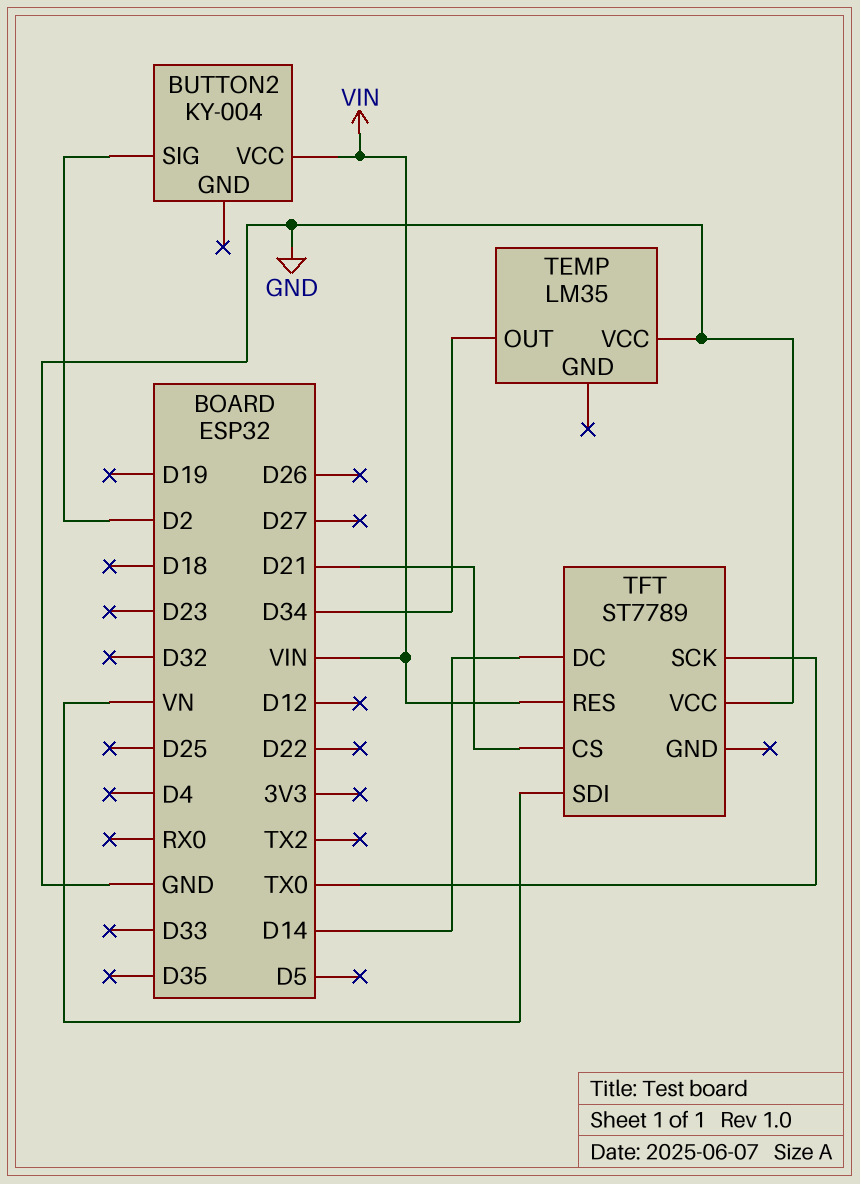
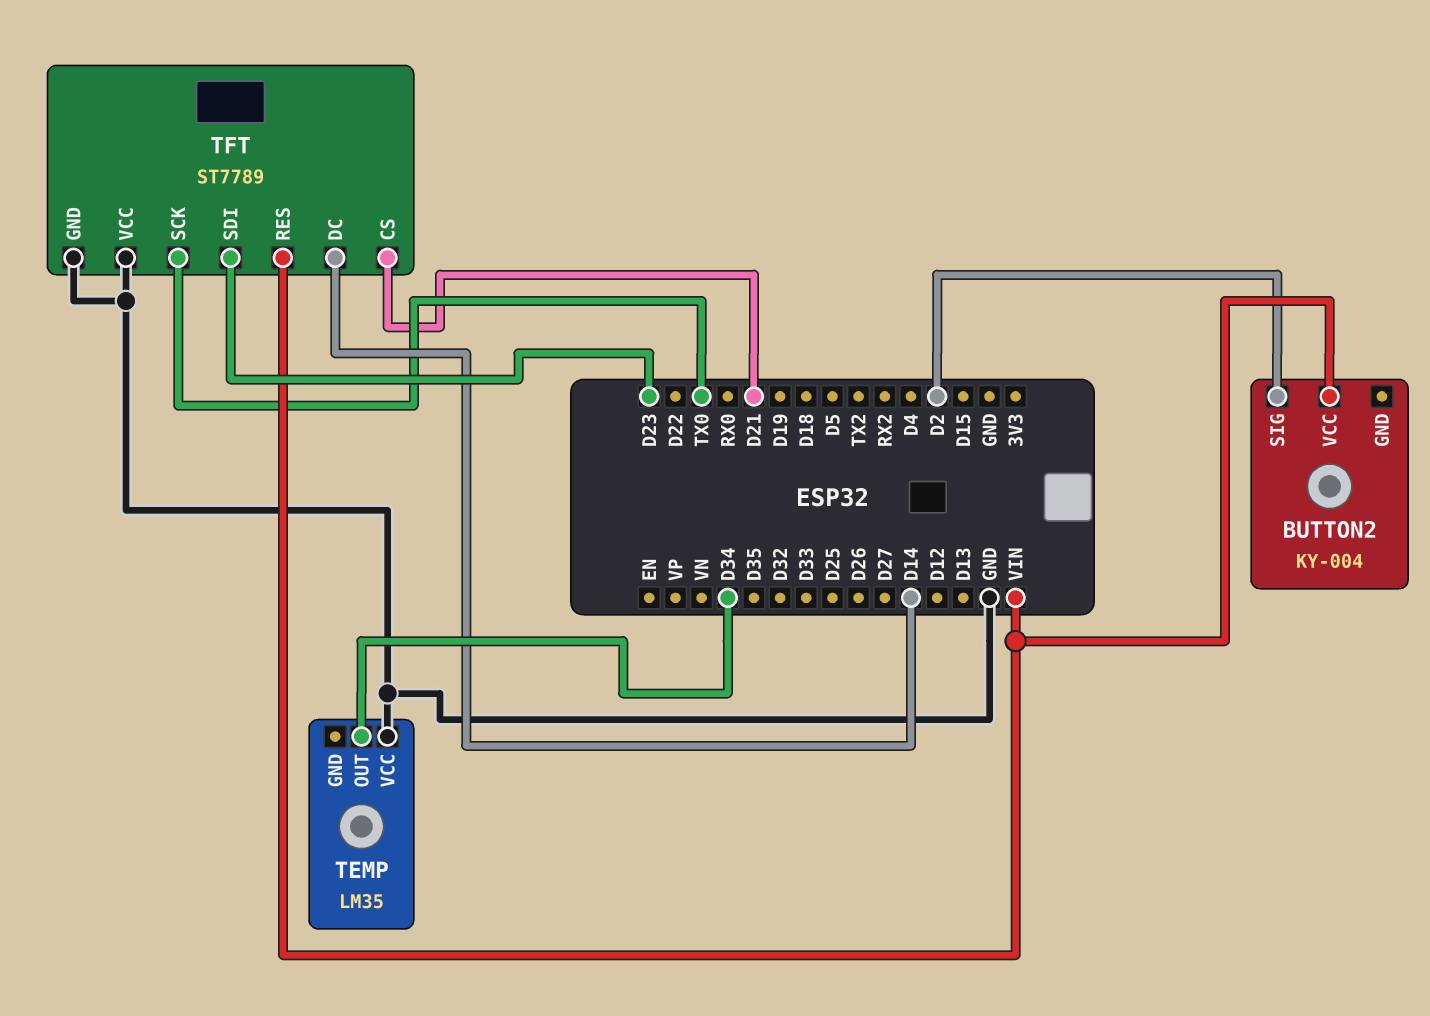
TFT pin GND: none -> GND
TFT pin SDI: VN -> D23

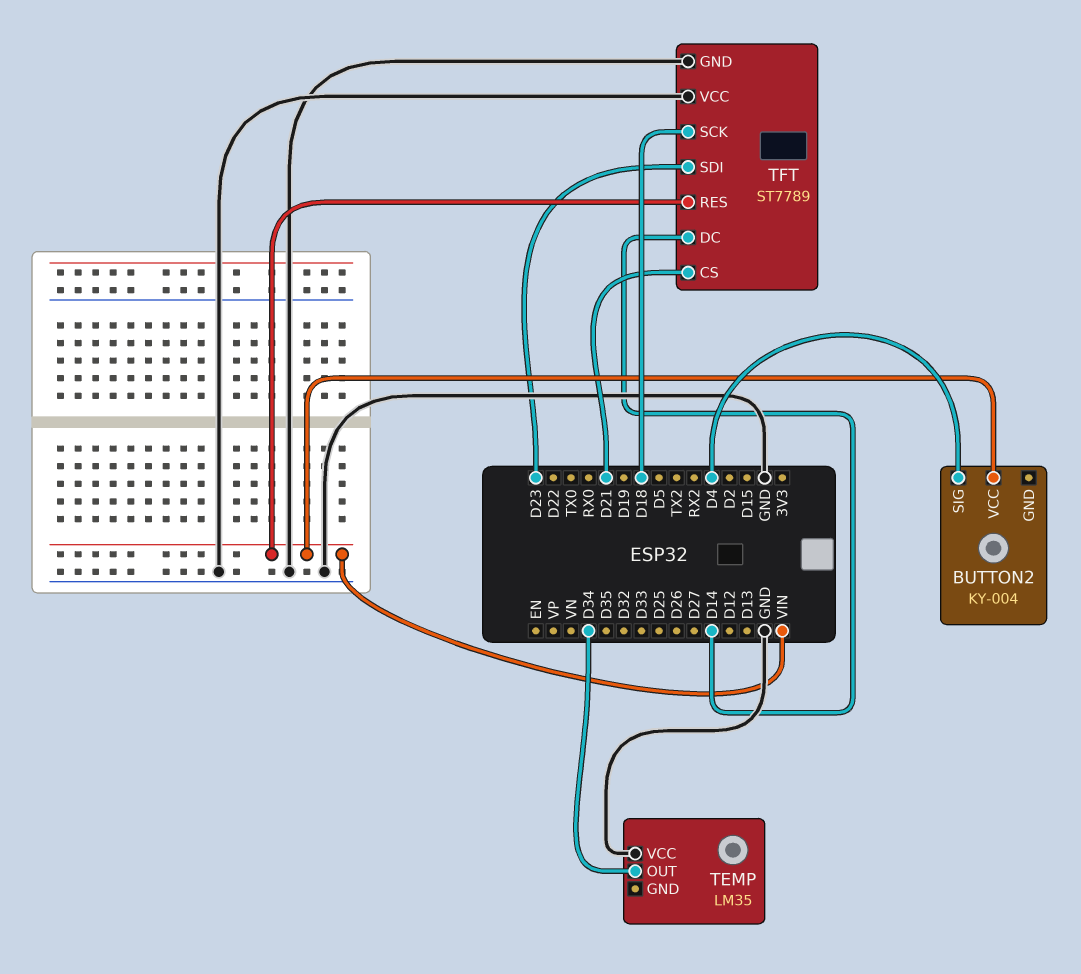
BUTTON2 pin SIG: D2 -> D4
TFT pin SCK: TX0 -> D18

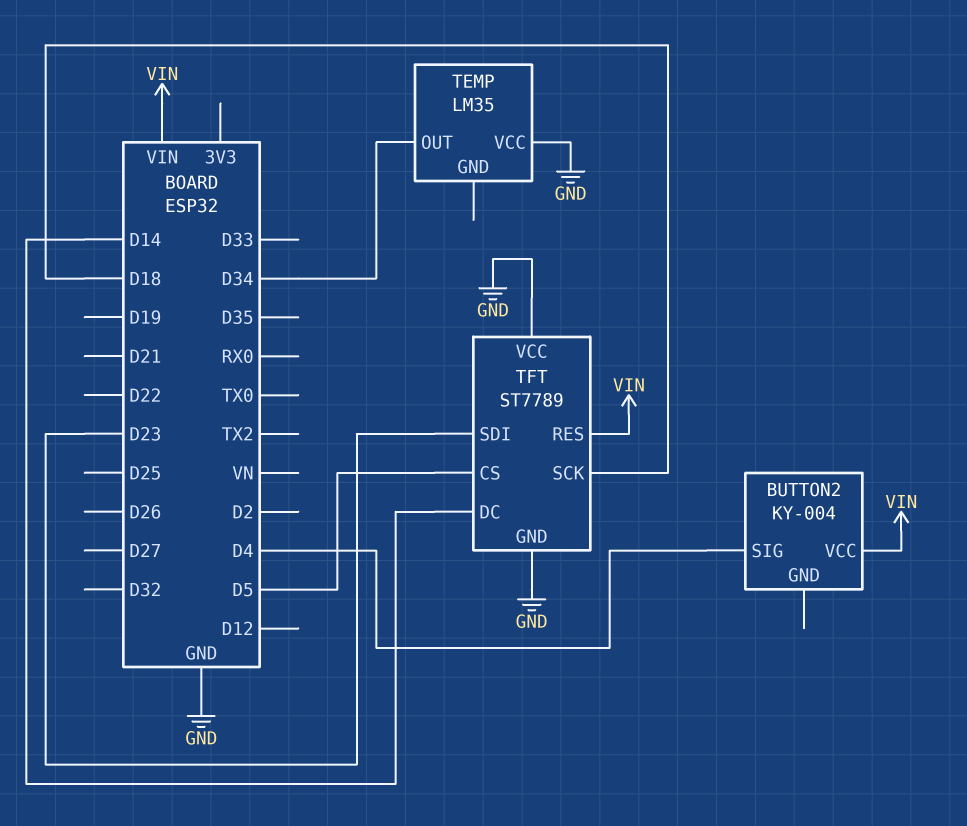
TFT pin CS: D21 -> D5

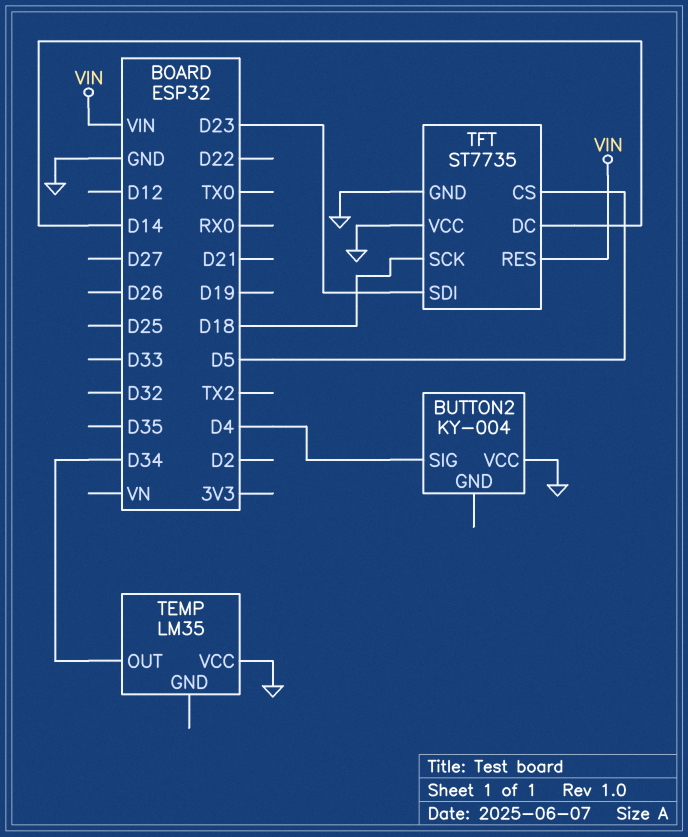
BUTTON2 pin VCC: VIN -> GND
TFT: ST7789 -> ST7735

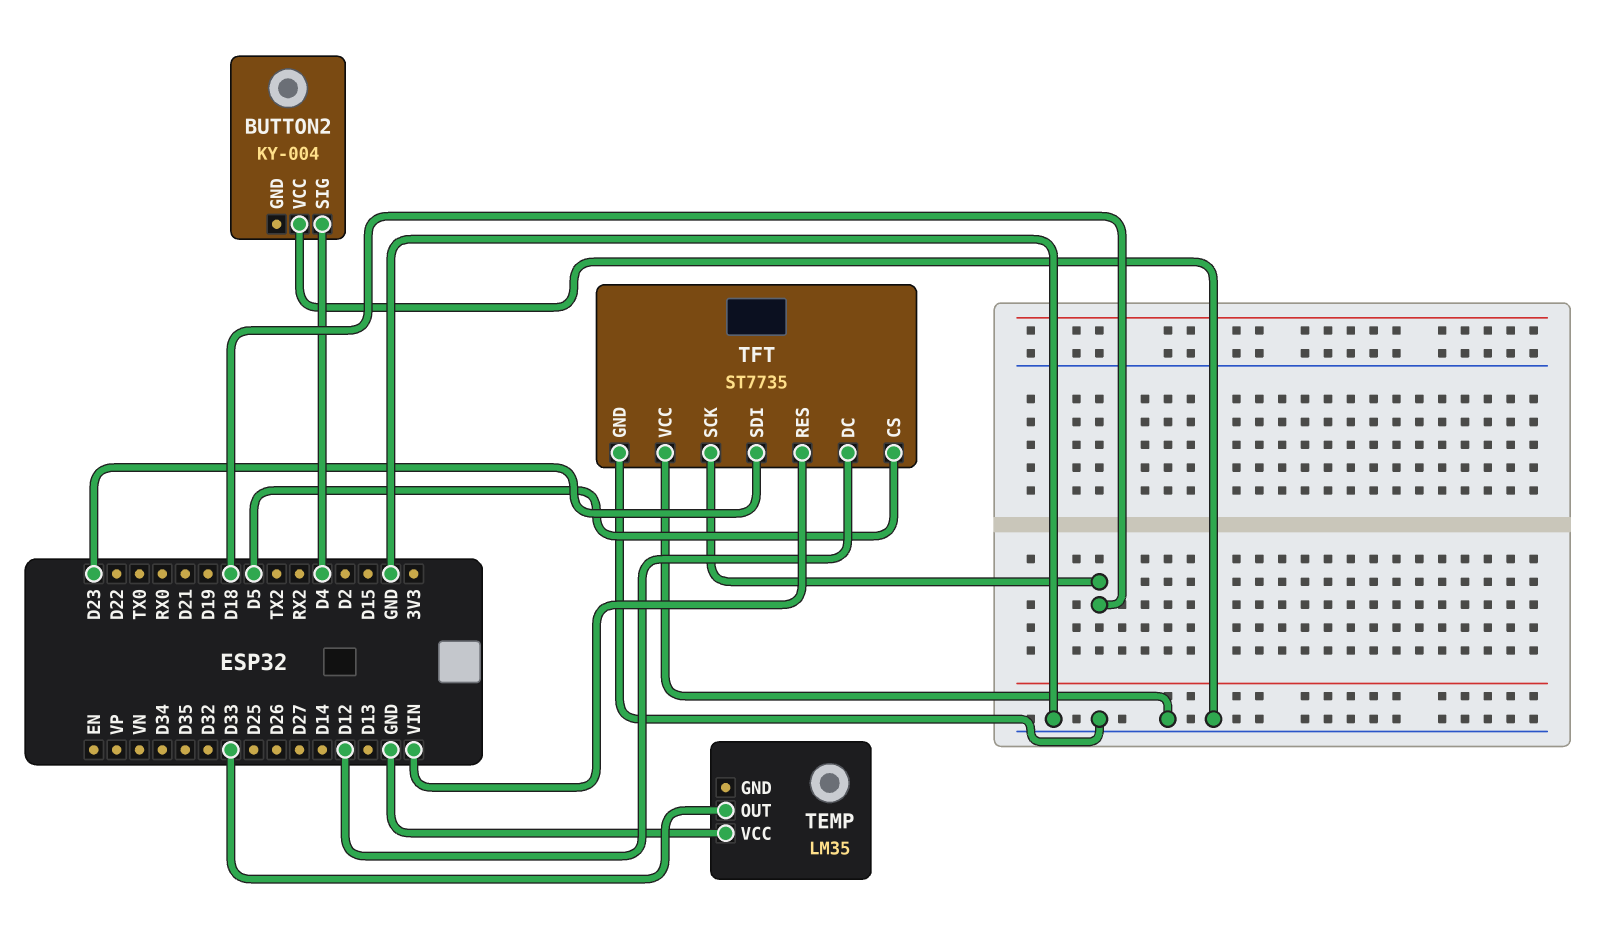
TEMP pin OUT: D34 -> D33
TFT pin DC: D14 -> D12

